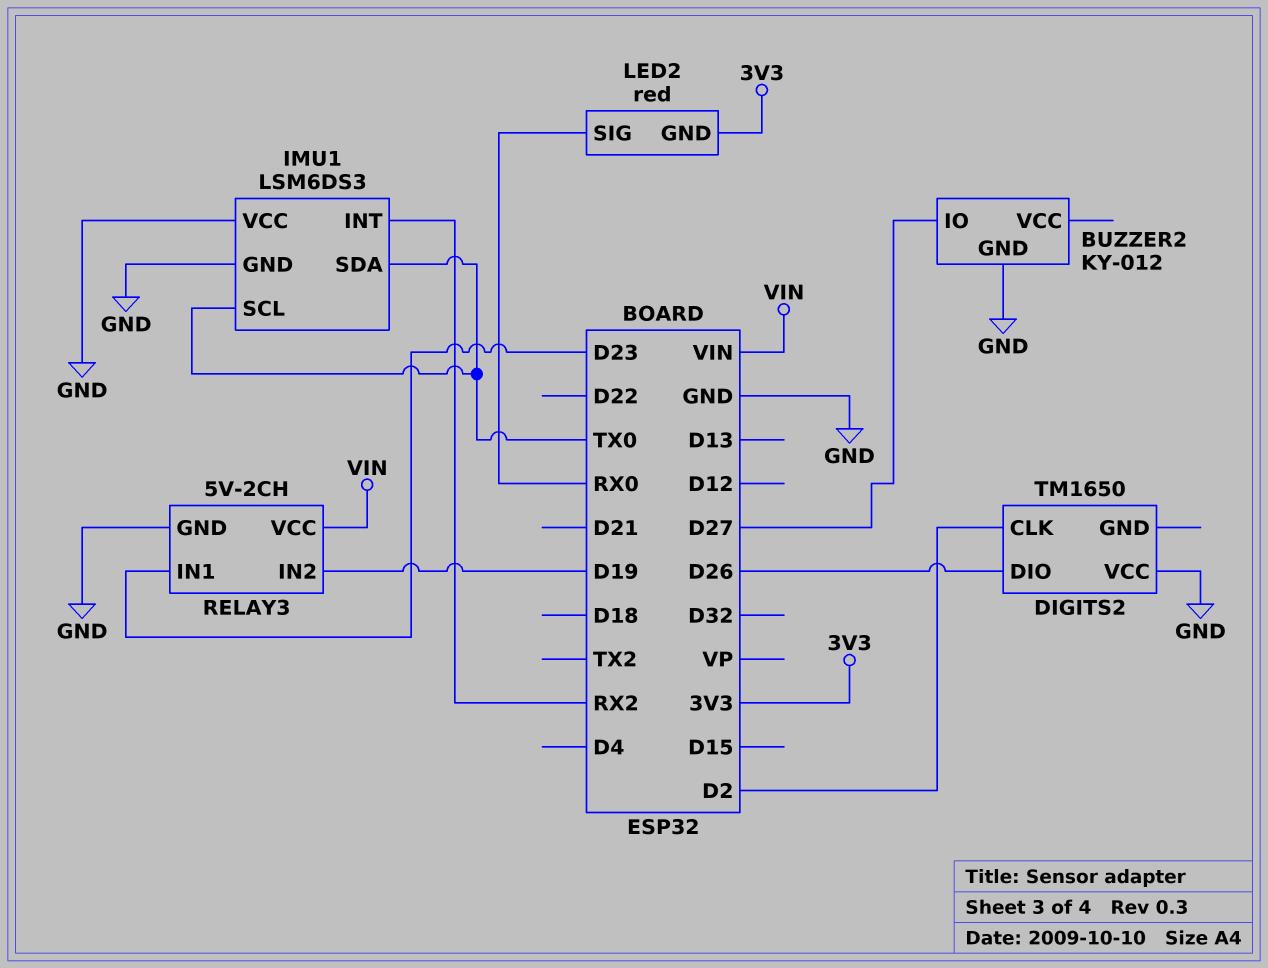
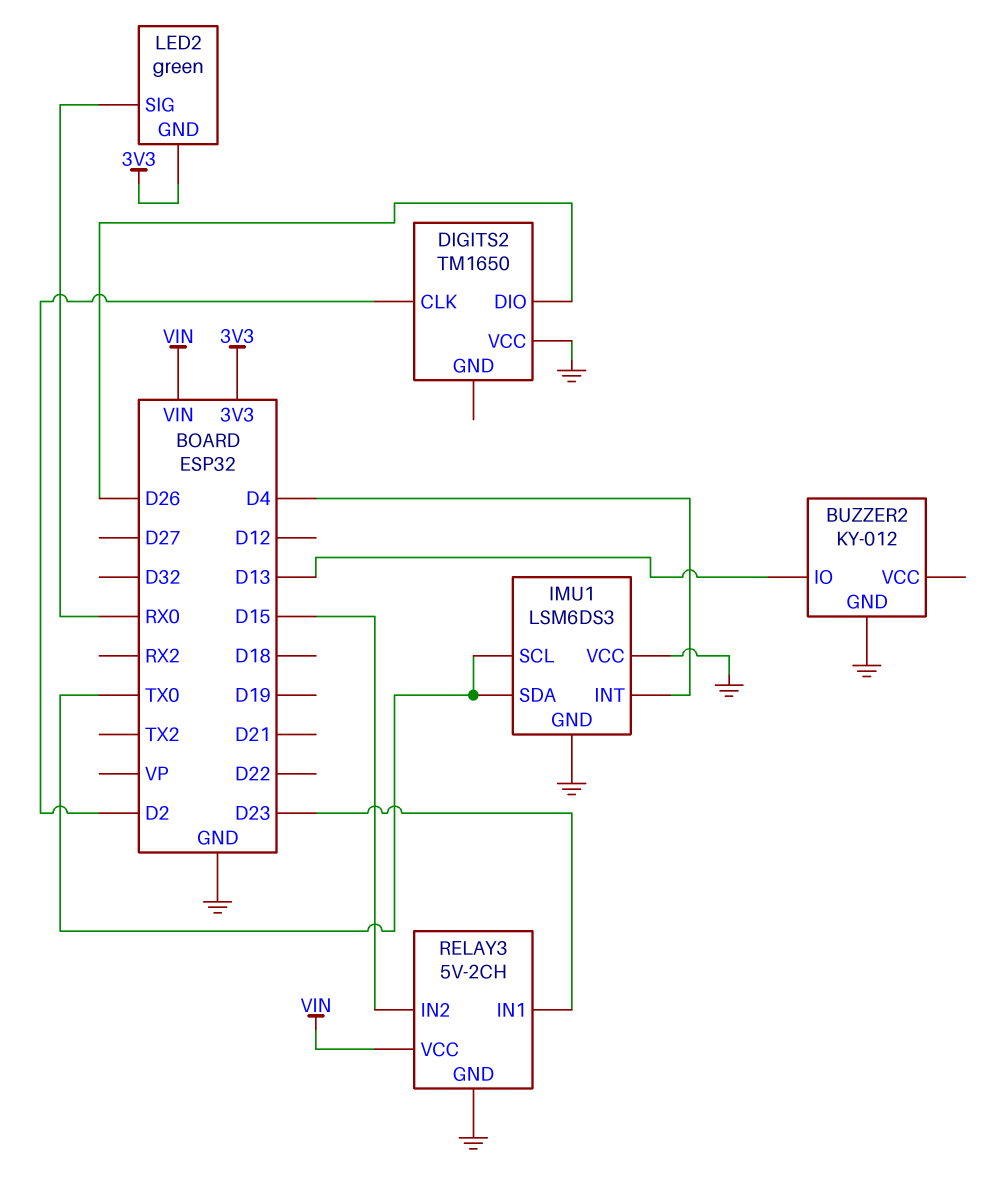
BUZZER2 pin IO: D27 -> D13
IMU1 pin INT: RX2 -> D4
LED2: red -> green
RELAY3 pin IN2: D19 -> D15

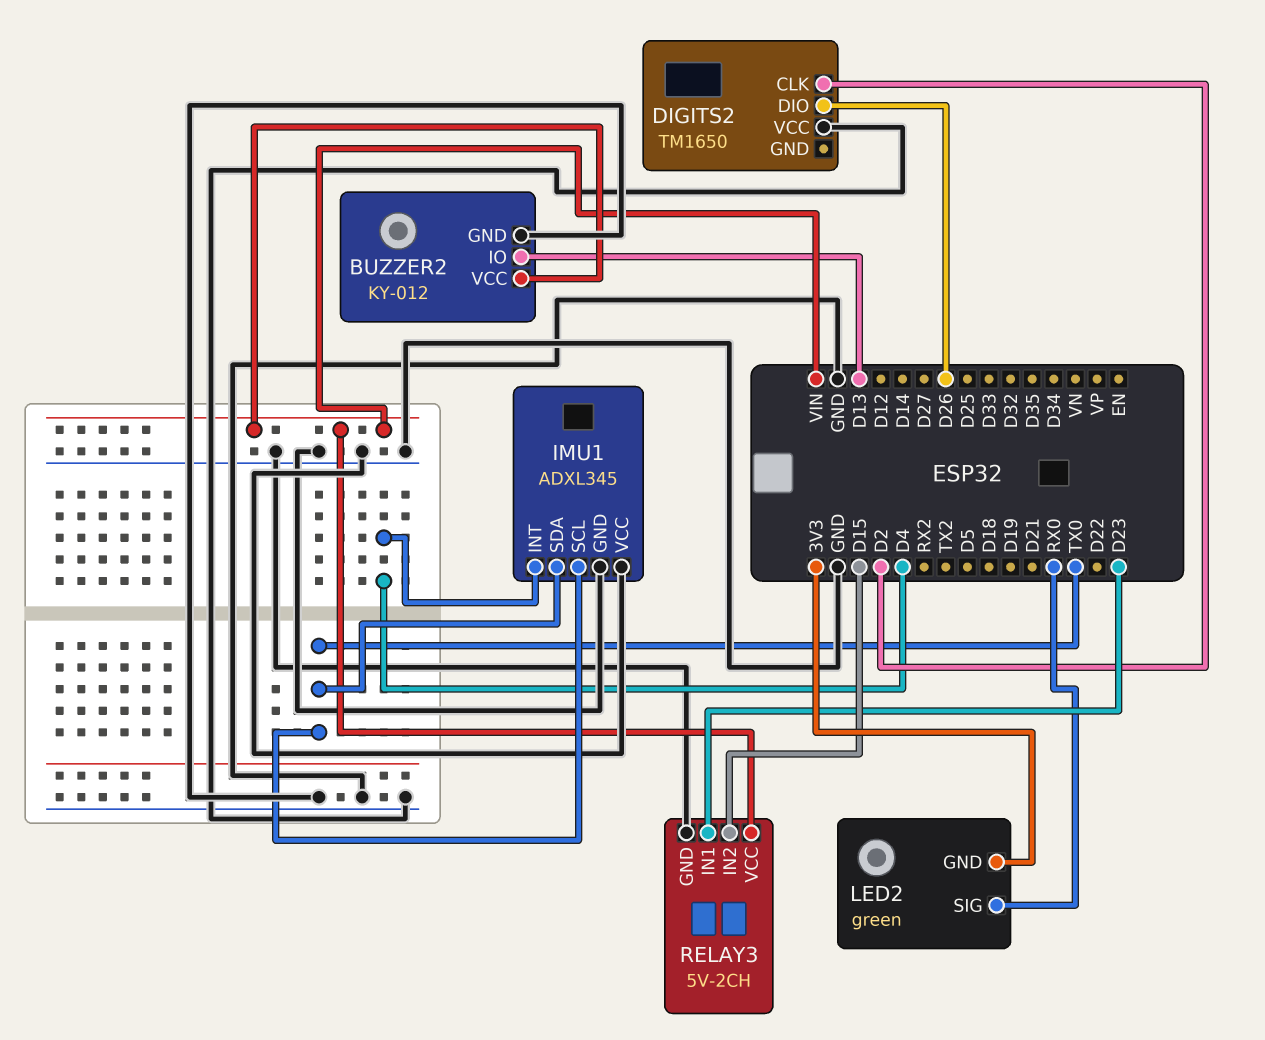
BUZZER2 pin VCC: none -> VIN
IMU1: LSM6DS3 -> ADXL345

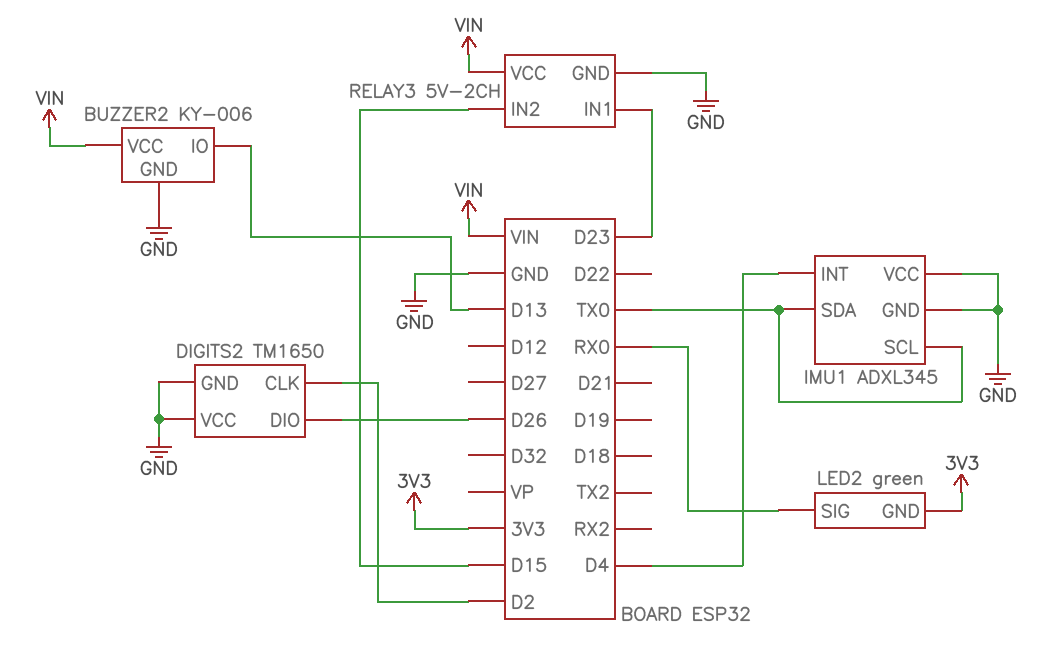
BUZZER2: KY-012 -> KY-006
DIGITS2 pin GND: none -> GND

